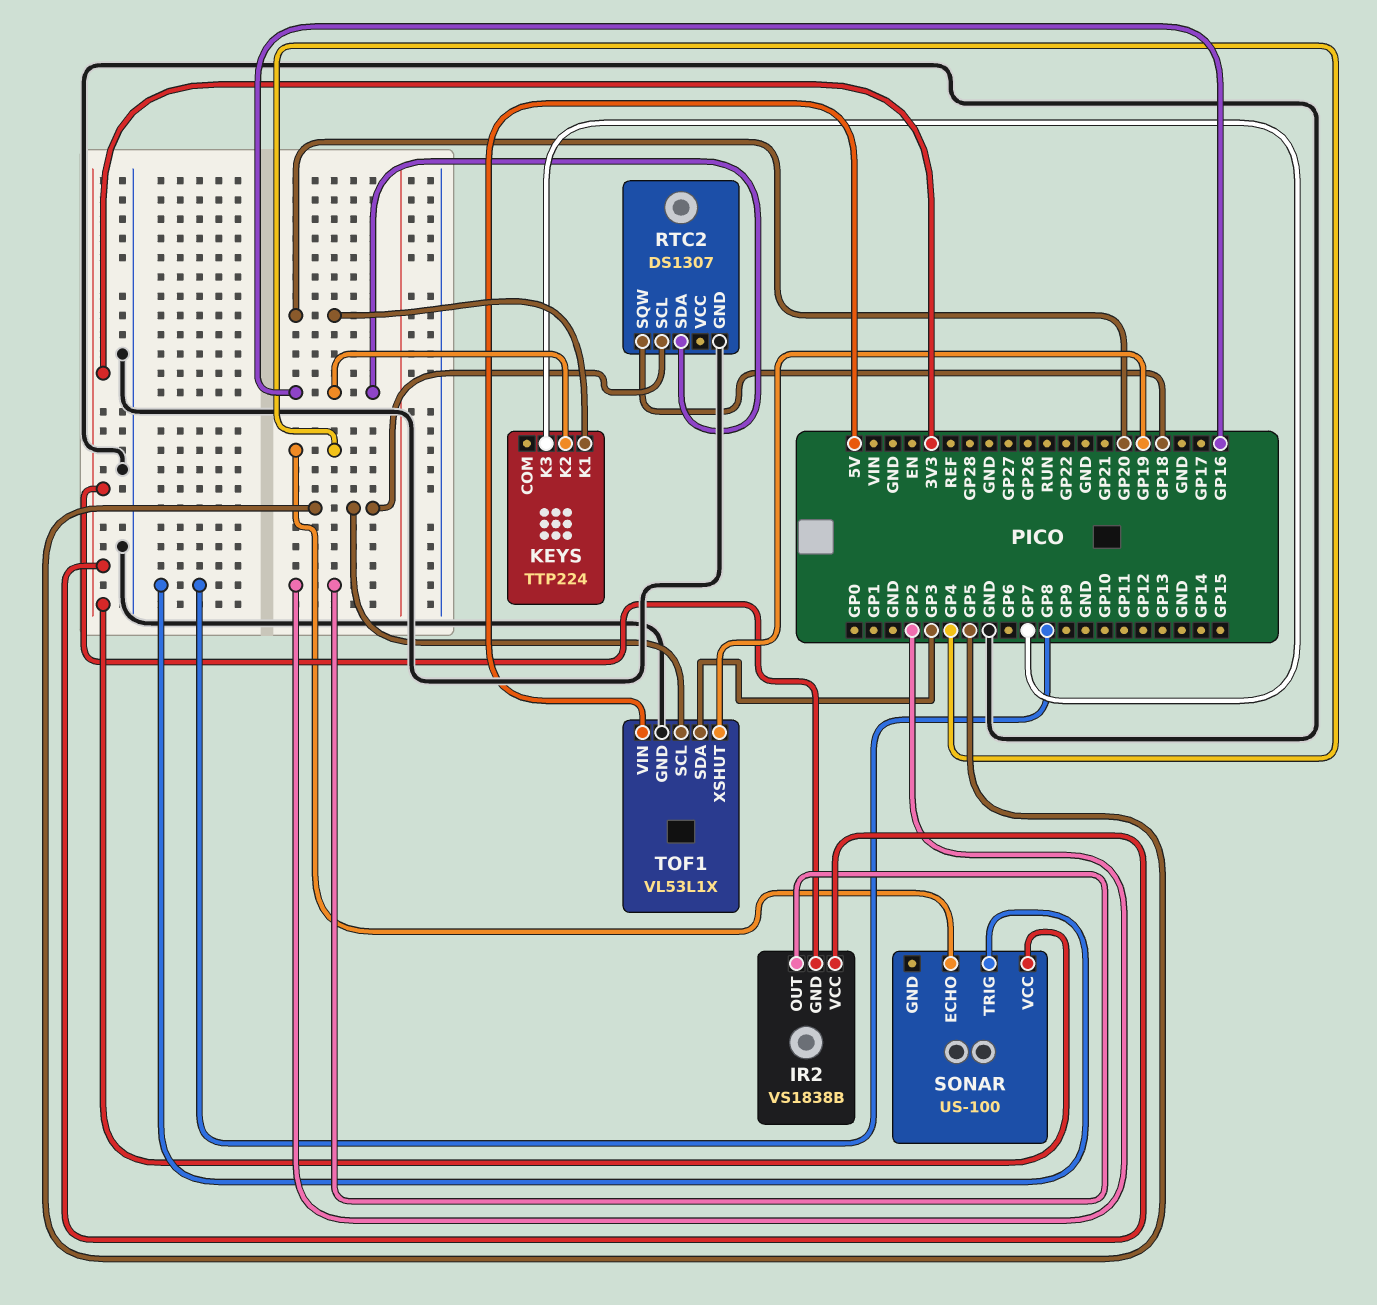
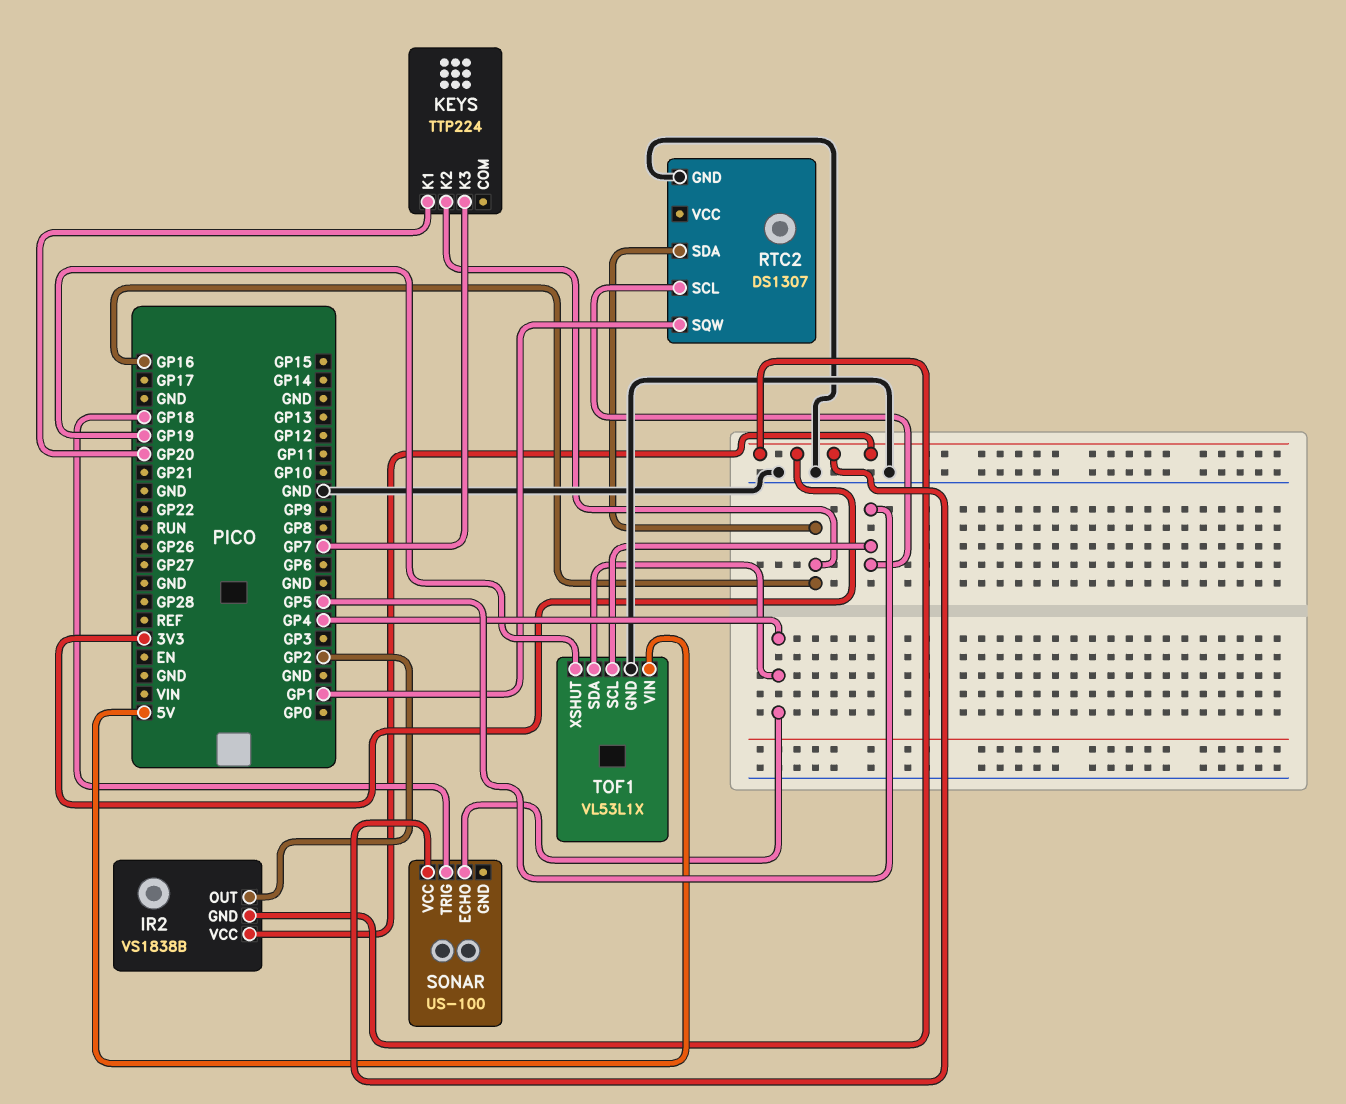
RTC2 pin SQW: GP18 -> GP1
SONAR pin TRIG: GP8 -> GP18
TOF1 pin SDA: GP3 -> GP4

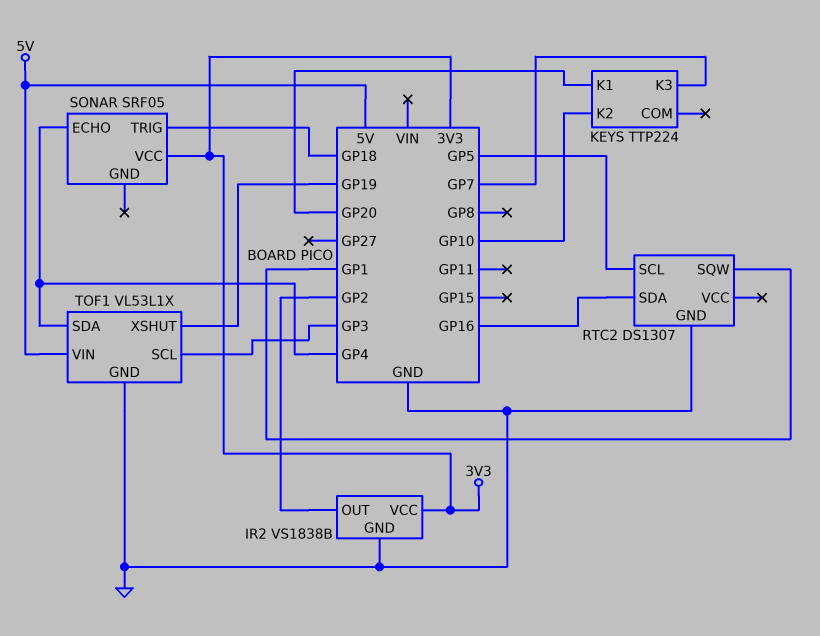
IR2 pin GND: 3V3 -> GND
KEYS pin K2: GP16 -> GP10
SONAR: US-100 -> SRF05
TOF1 pin SCL: GP5 -> GP3

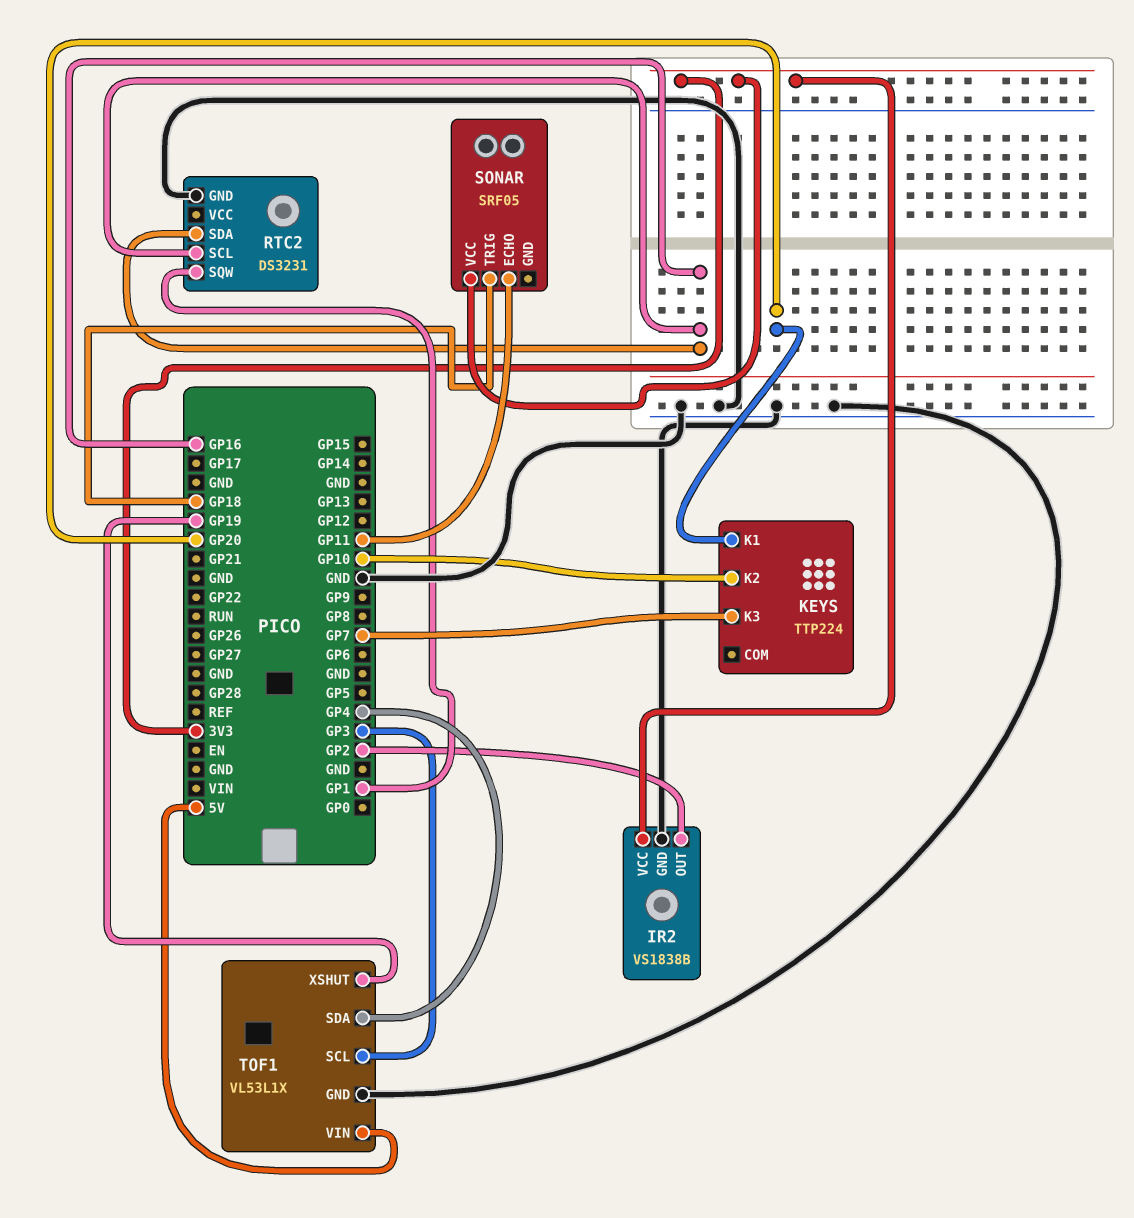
RTC2: DS1307 -> DS3231
RTC2 pin SCL: GP5 -> GP16
SONAR pin ECHO: GP4 -> GP11

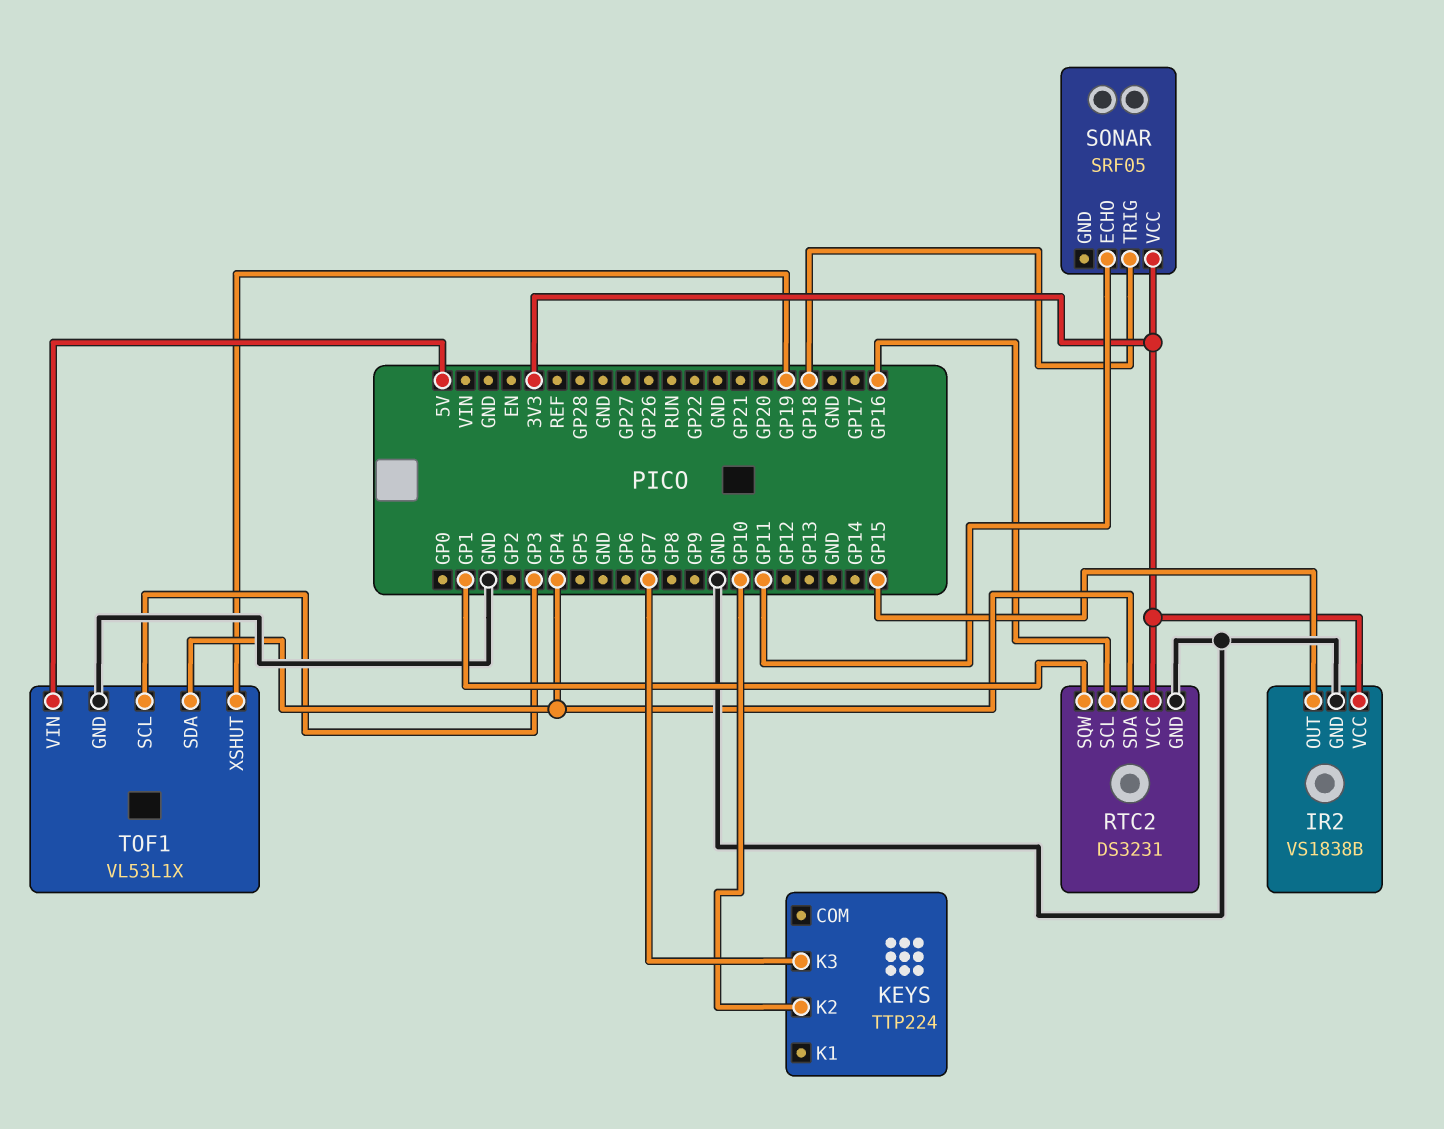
IR2 pin OUT: GP2 -> GP15
KEYS pin K1: GP20 -> none
RTC2 pin SDA: GP16 -> GP4
RTC2 pin VCC: none -> 3V3

